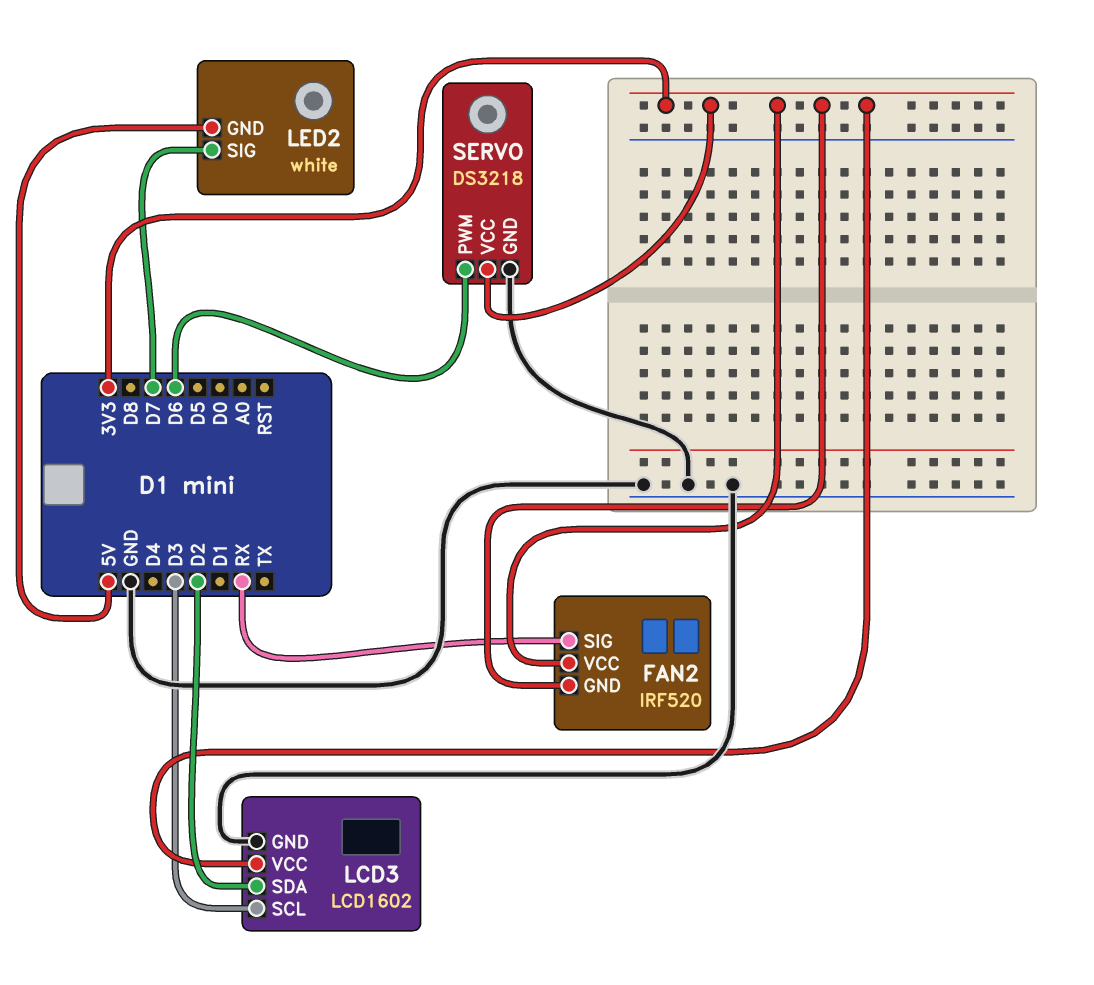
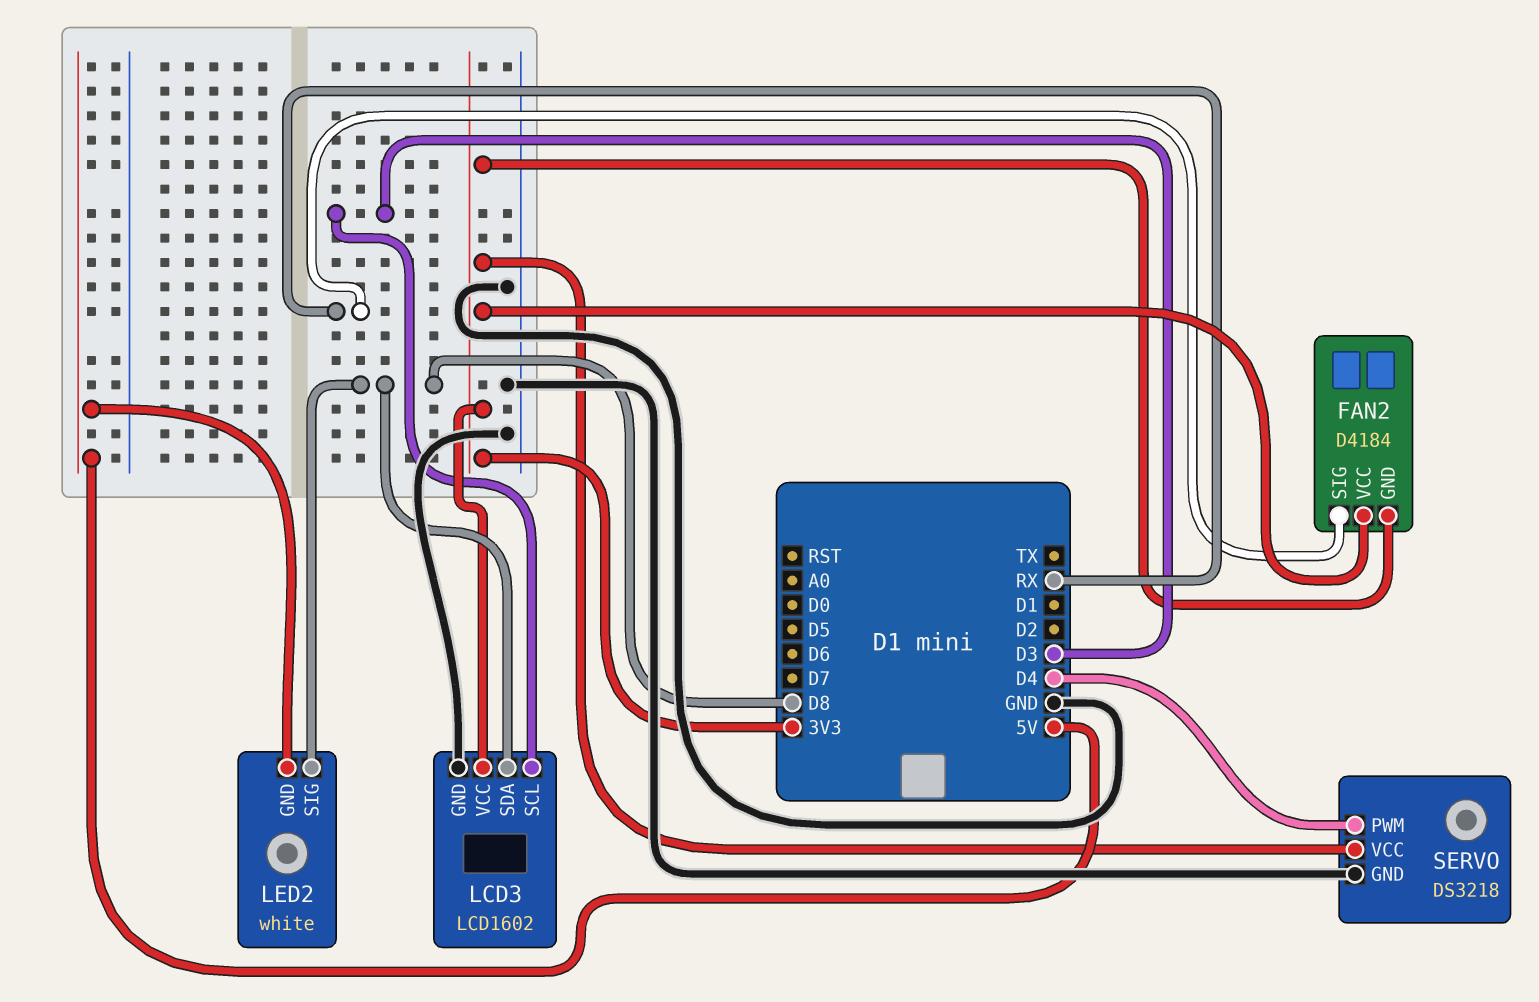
FAN2: IRF520 -> D4184
LCD3 pin SDA: D2 -> D8
LED2 pin SIG: D7 -> D8
SERVO pin PWM: D6 -> D4

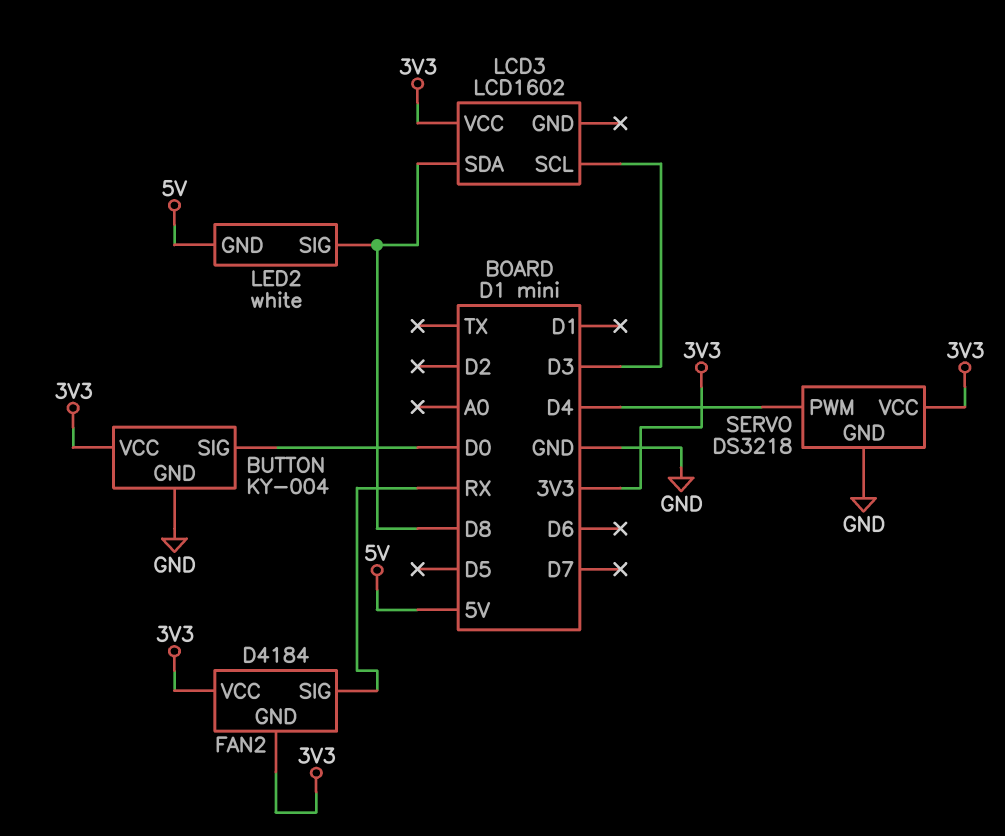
BUTTON: none -> KY-004
BUTTON pin GND: none -> GND
BUTTON pin SIG: none -> D0
BUTTON pin VCC: none -> 3V3
LCD3 pin GND: GND -> none

